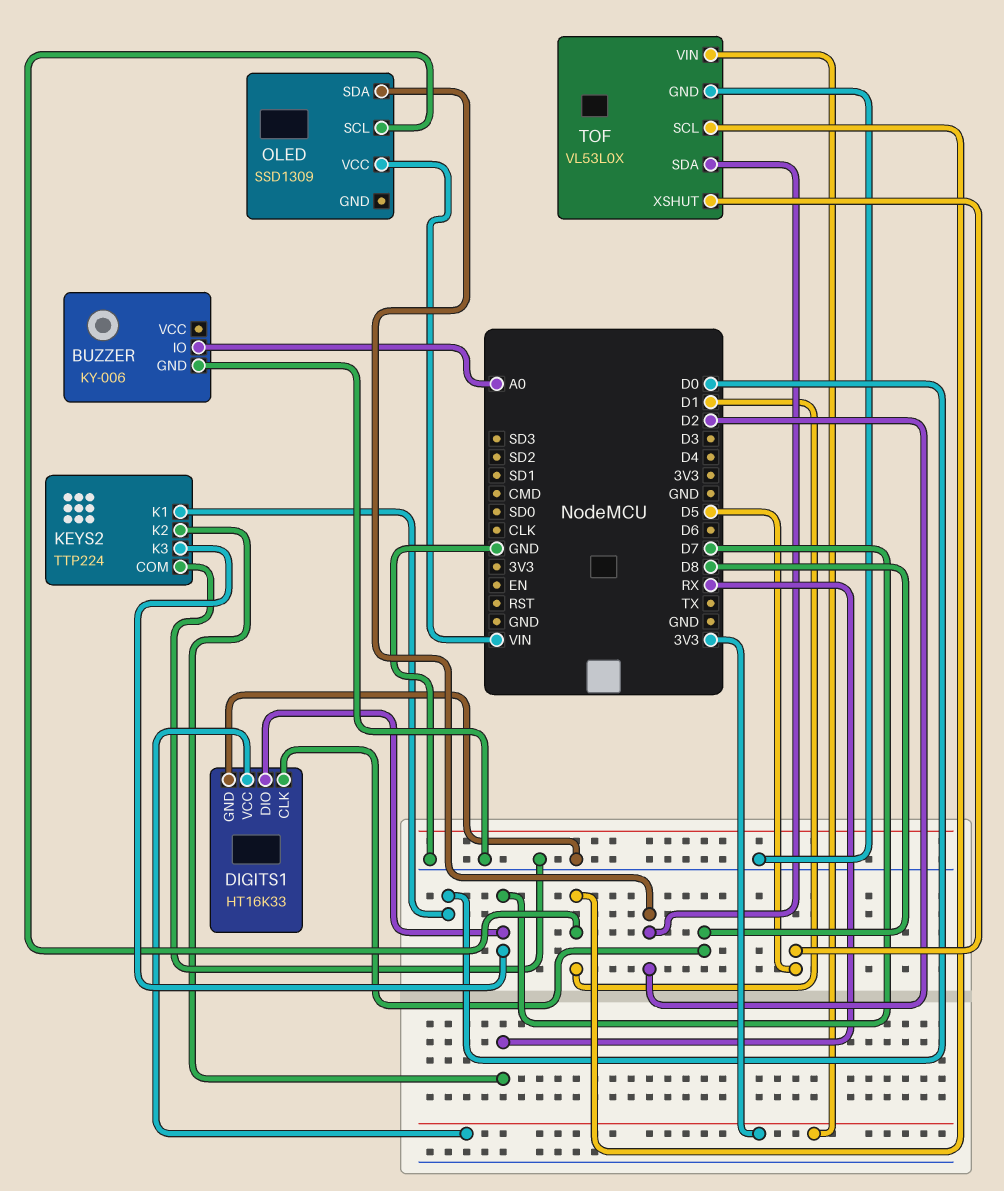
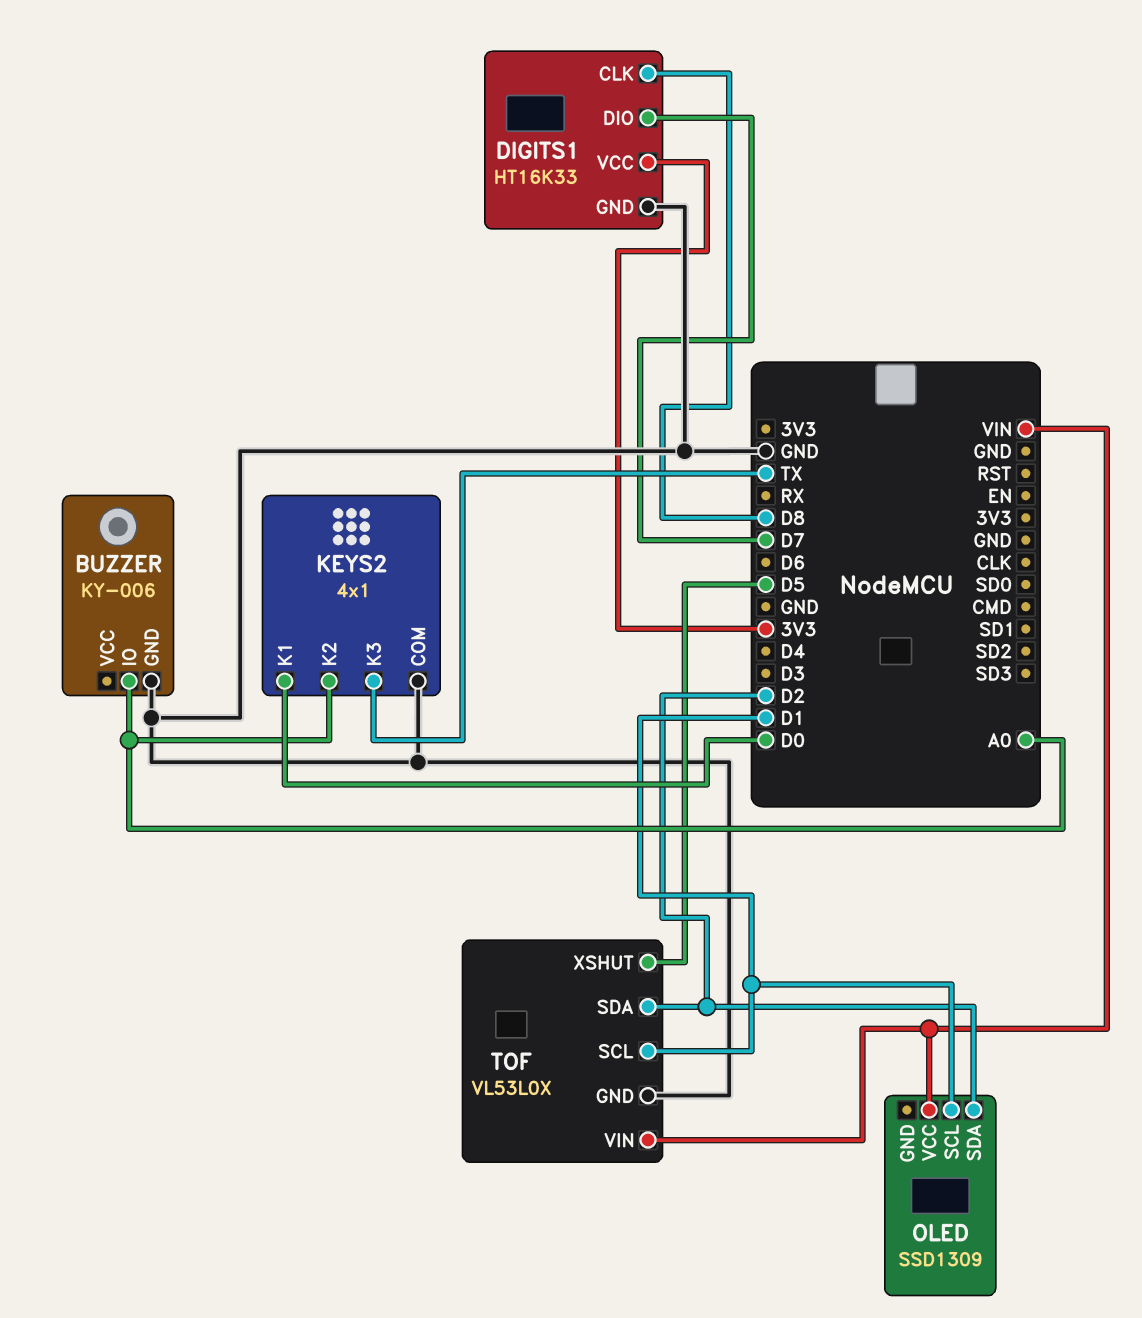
KEYS2: TTP224 -> 4x1
KEYS2 pin K2: RX -> A0
KEYS2 pin K3: D7 -> TX
TOF pin VIN: 3V3 -> VIN

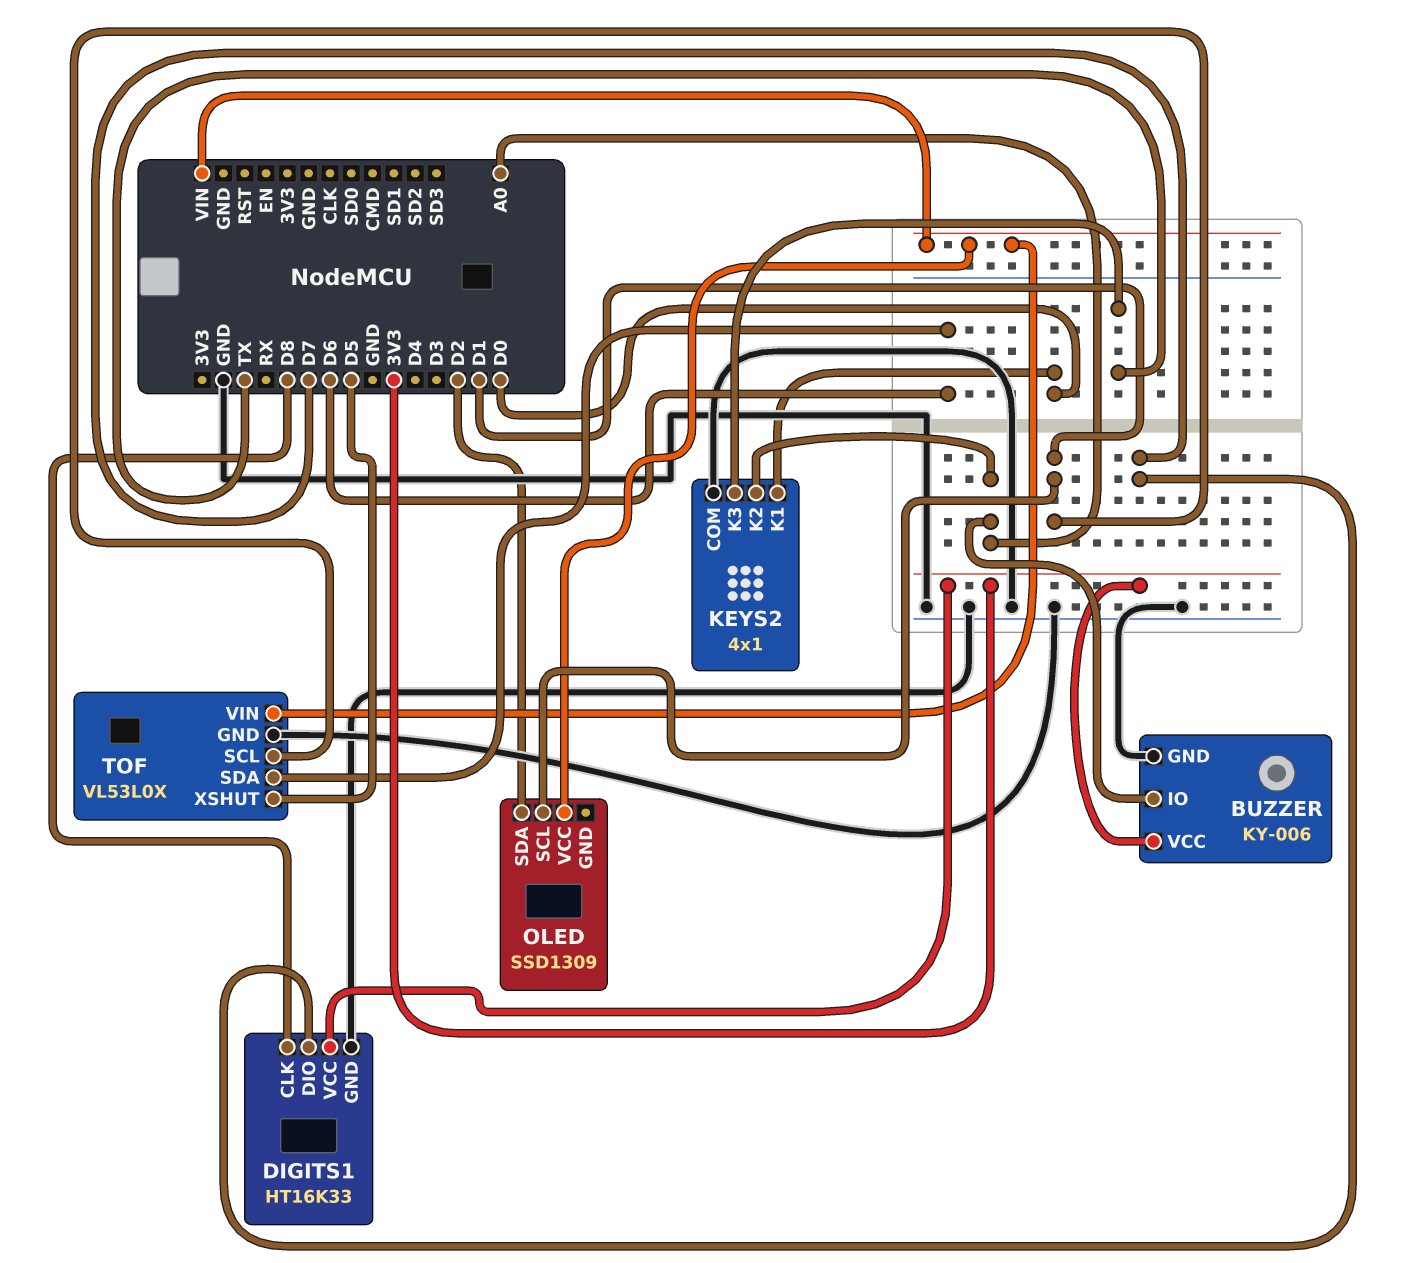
BUZZER pin VCC: none -> 3V3
TOF pin SDA: D2 -> D6

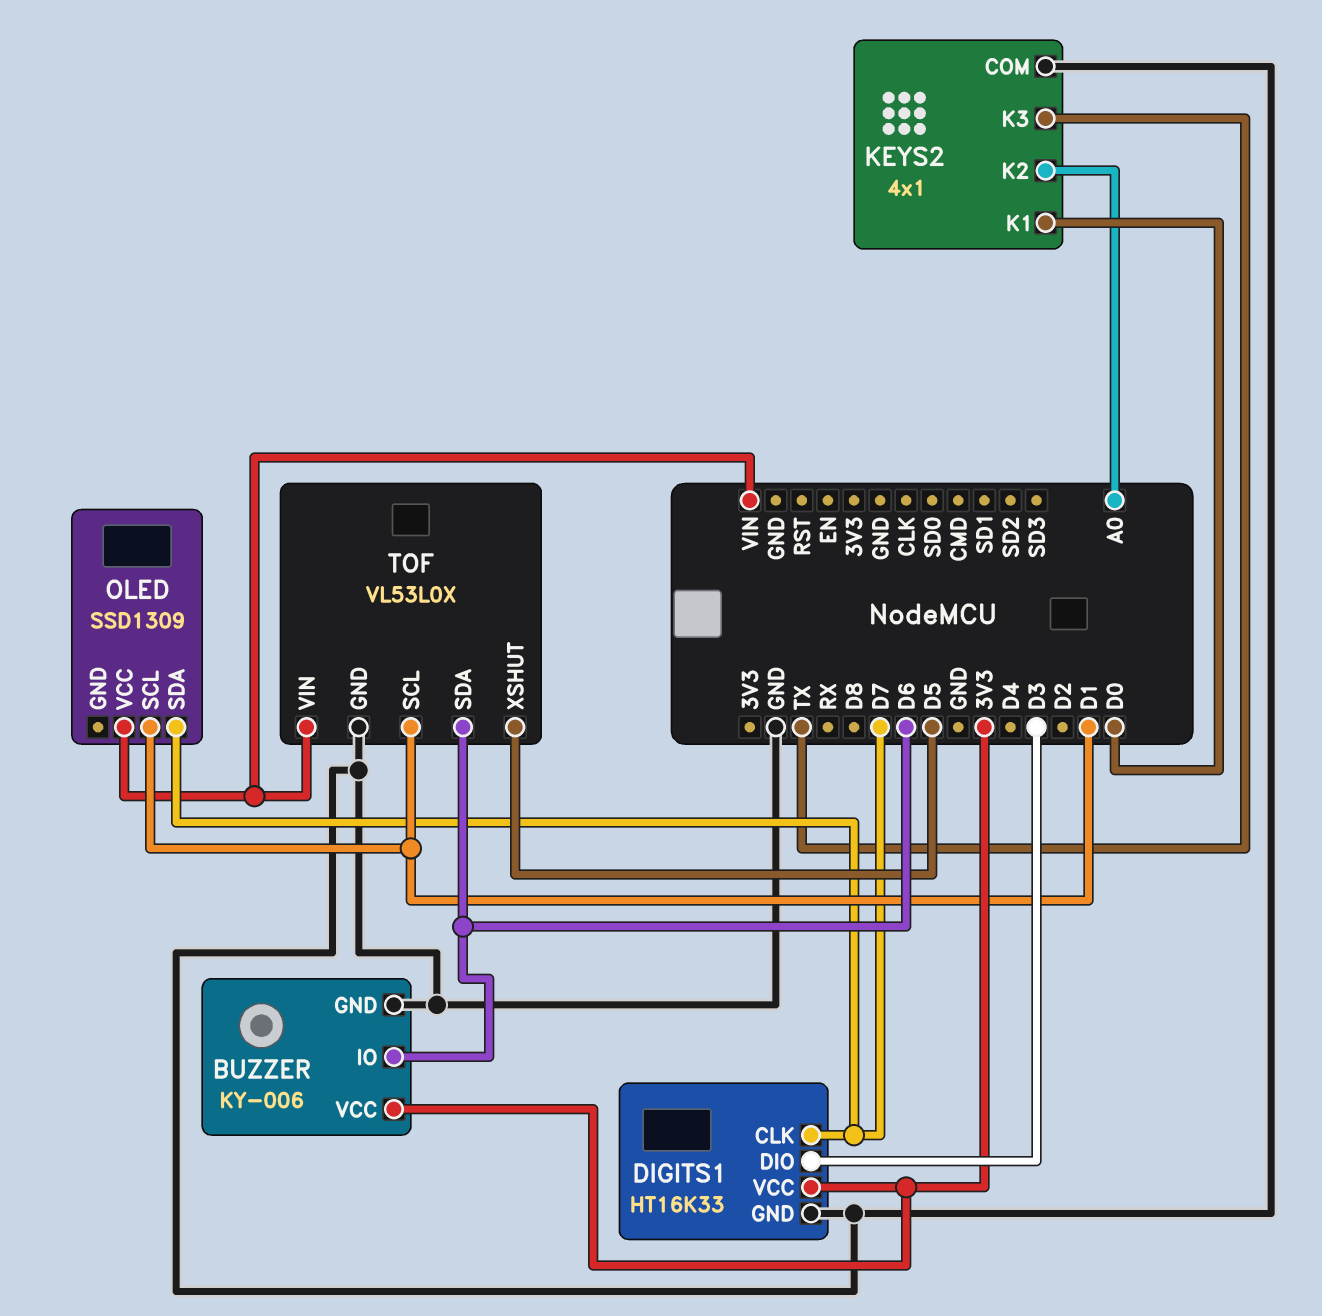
BUZZER pin IO: A0 -> D6
DIGITS1 pin CLK: D8 -> D7
DIGITS1 pin DIO: D7 -> D3
OLED pin SDA: D2 -> D7

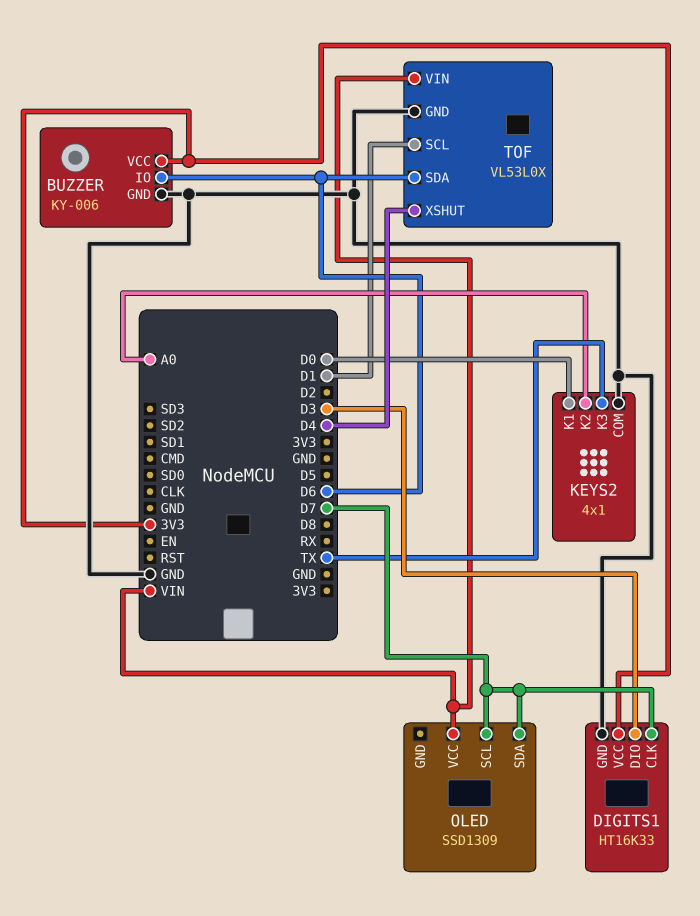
OLED pin SCL: D1 -> D7
TOF pin XSHUT: D5 -> D4

